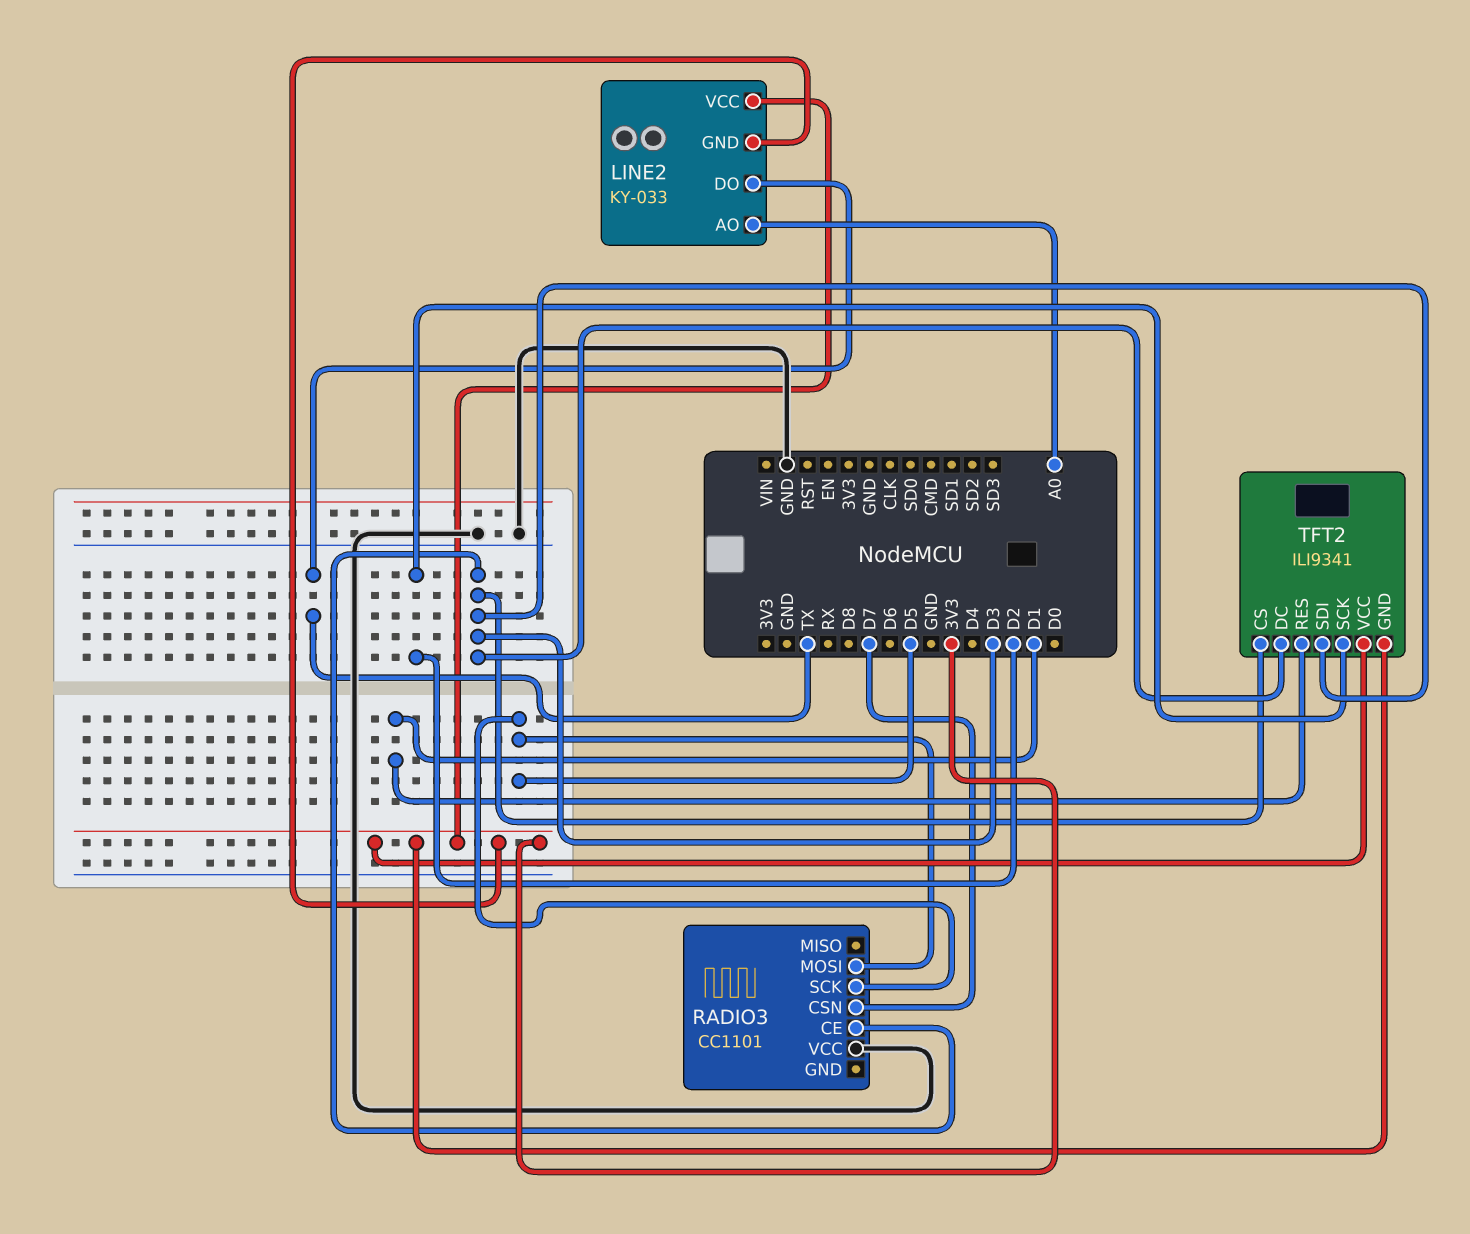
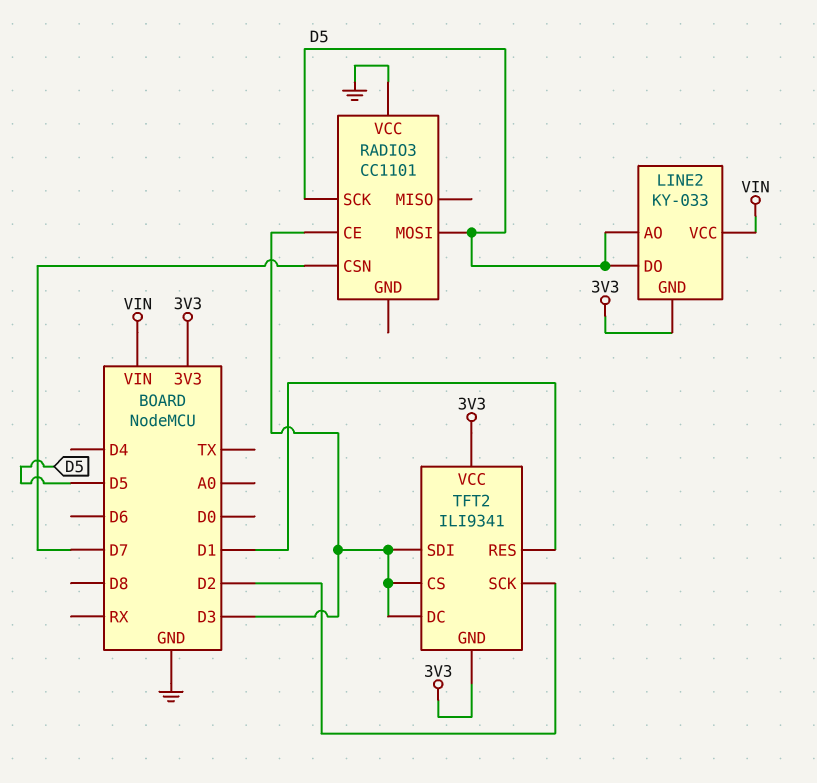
LINE2 pin AO: A0 -> D5
LINE2 pin DO: TX -> D5
LINE2 pin VCC: 3V3 -> VIN

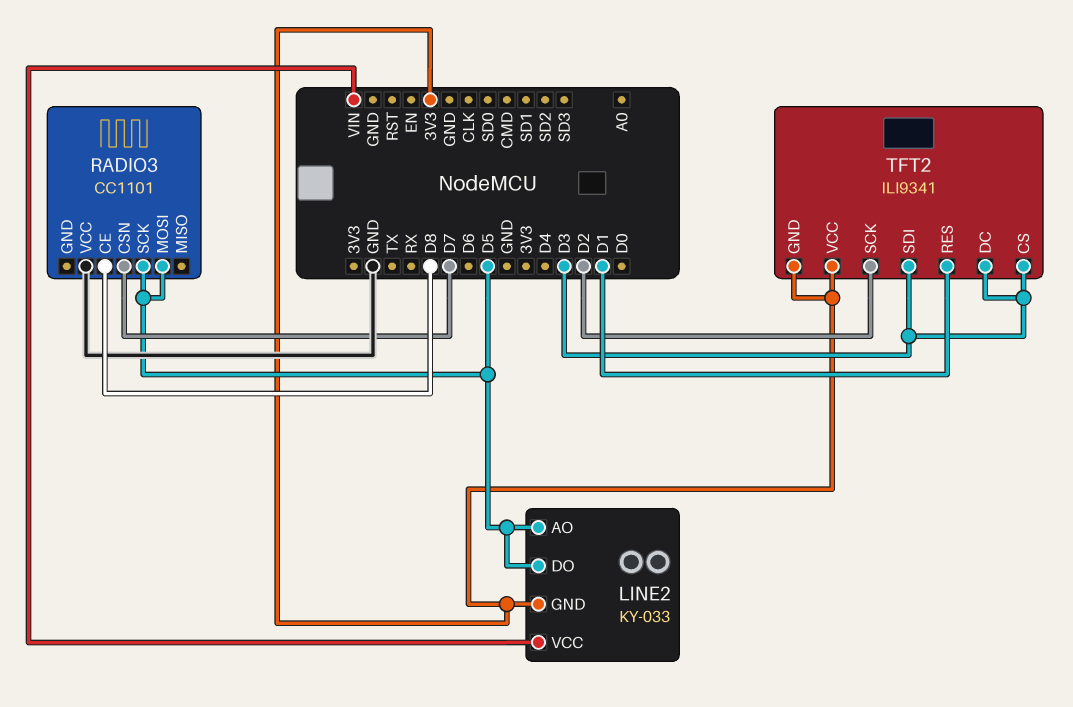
RADIO3 pin CE: D3 -> D8

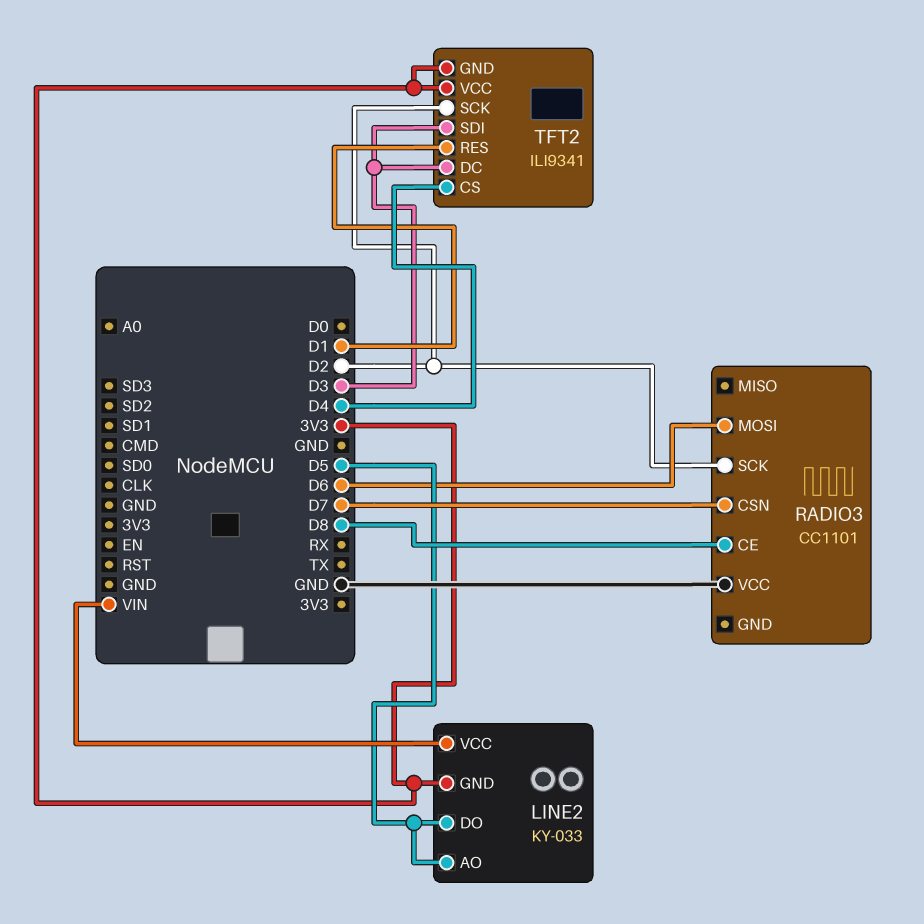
RADIO3 pin MOSI: D5 -> D6
RADIO3 pin SCK: D5 -> D2
TFT2 pin CS: D3 -> D4

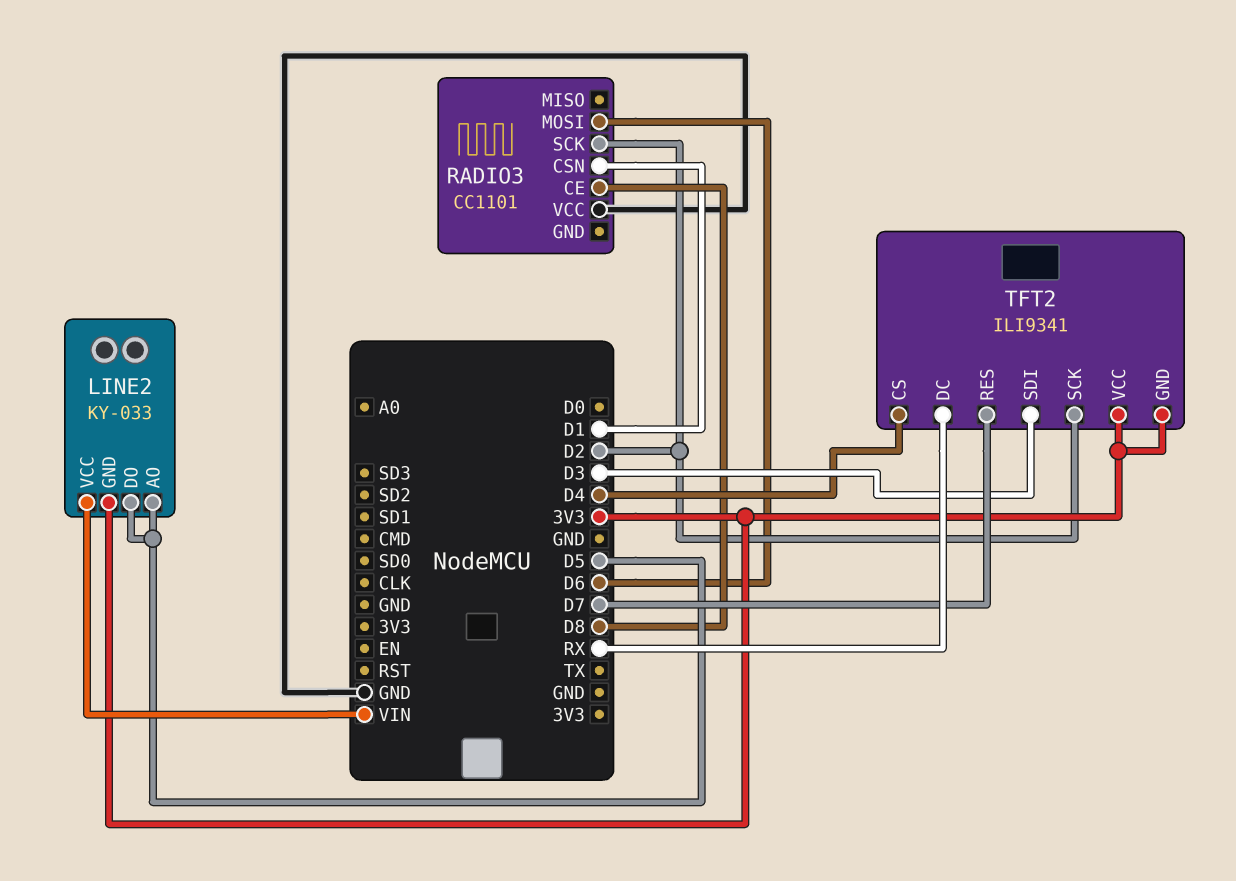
RADIO3 pin CSN: D7 -> D1
TFT2 pin DC: D3 -> RX
TFT2 pin RES: D1 -> D7

